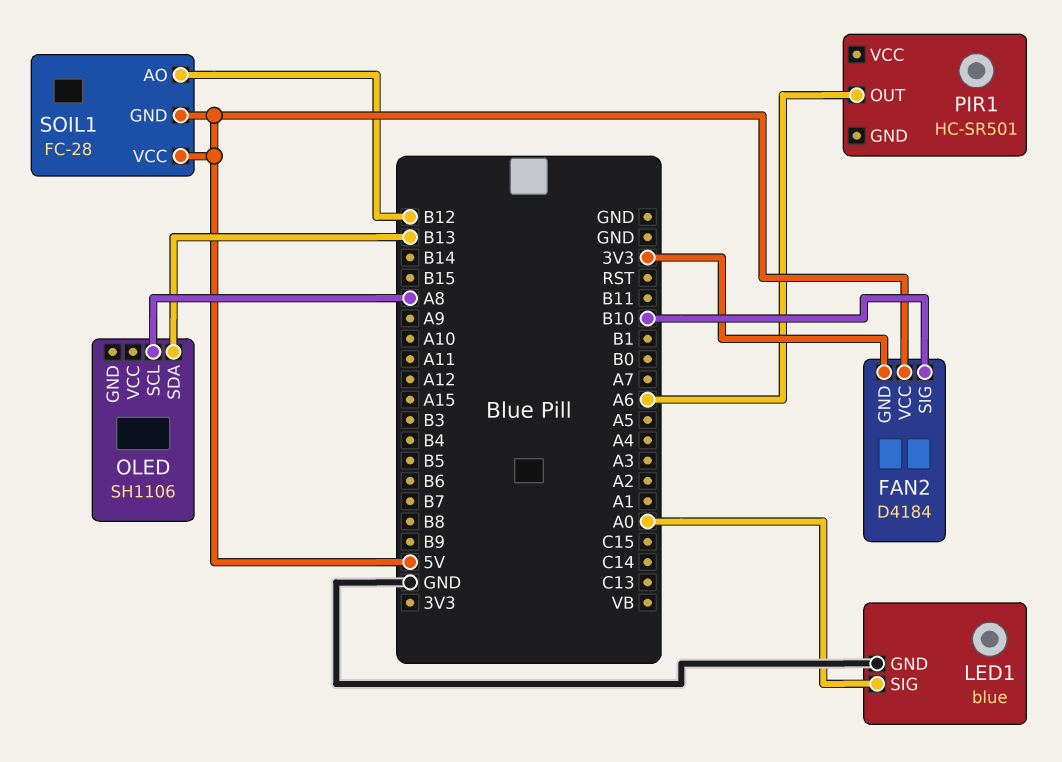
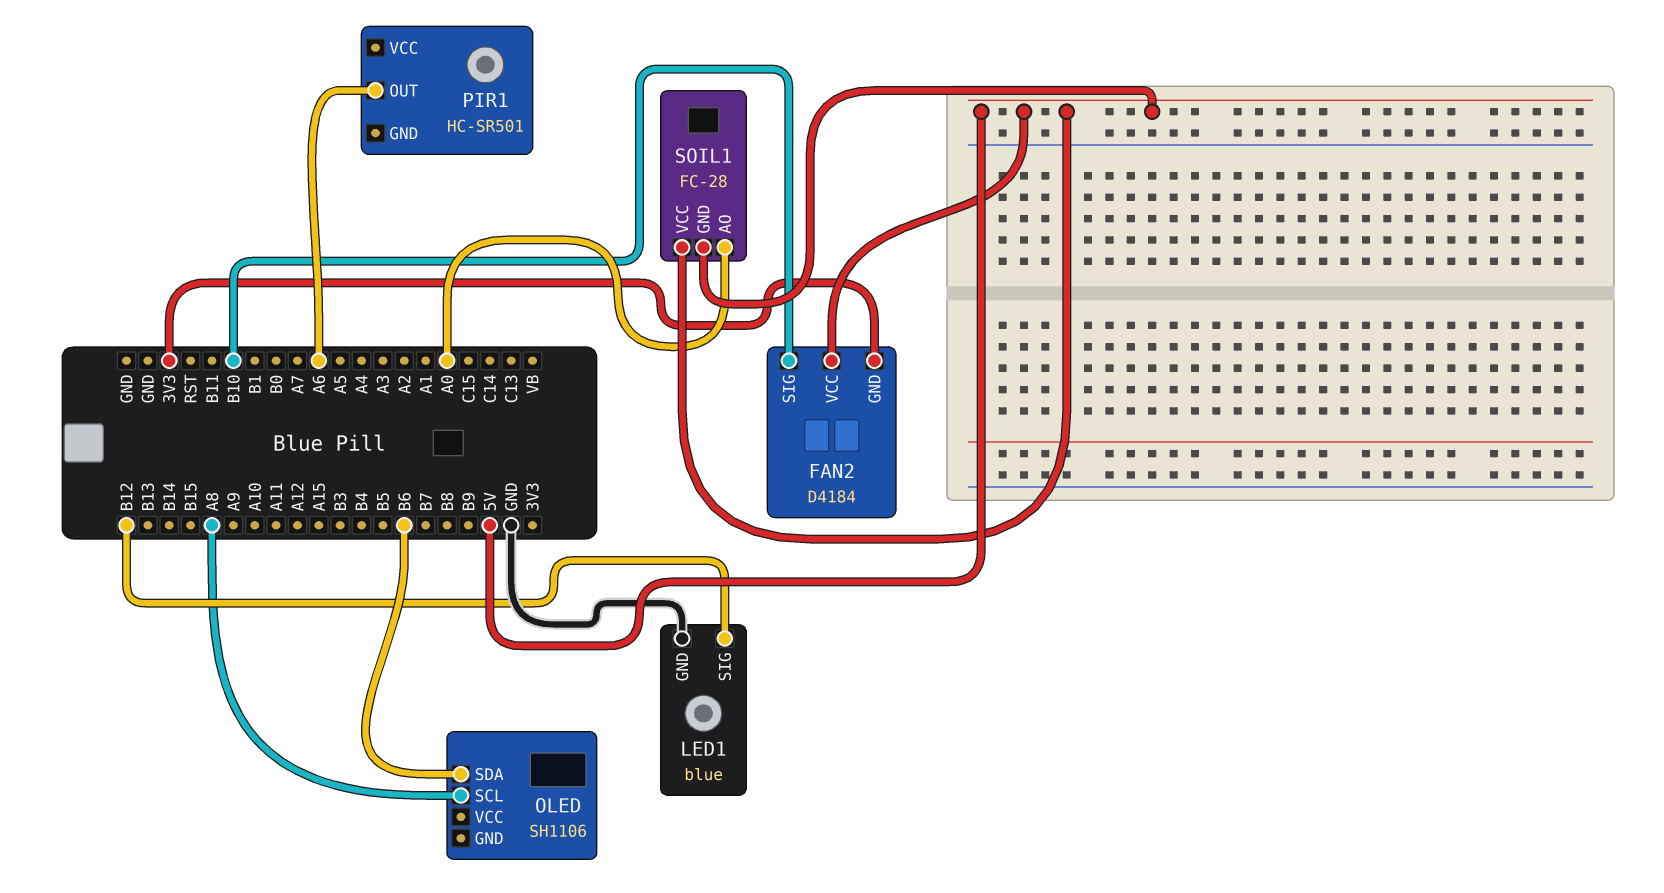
LED1 pin SIG: A0 -> B12
OLED pin SDA: B13 -> B6
SOIL1 pin AO: B12 -> A0

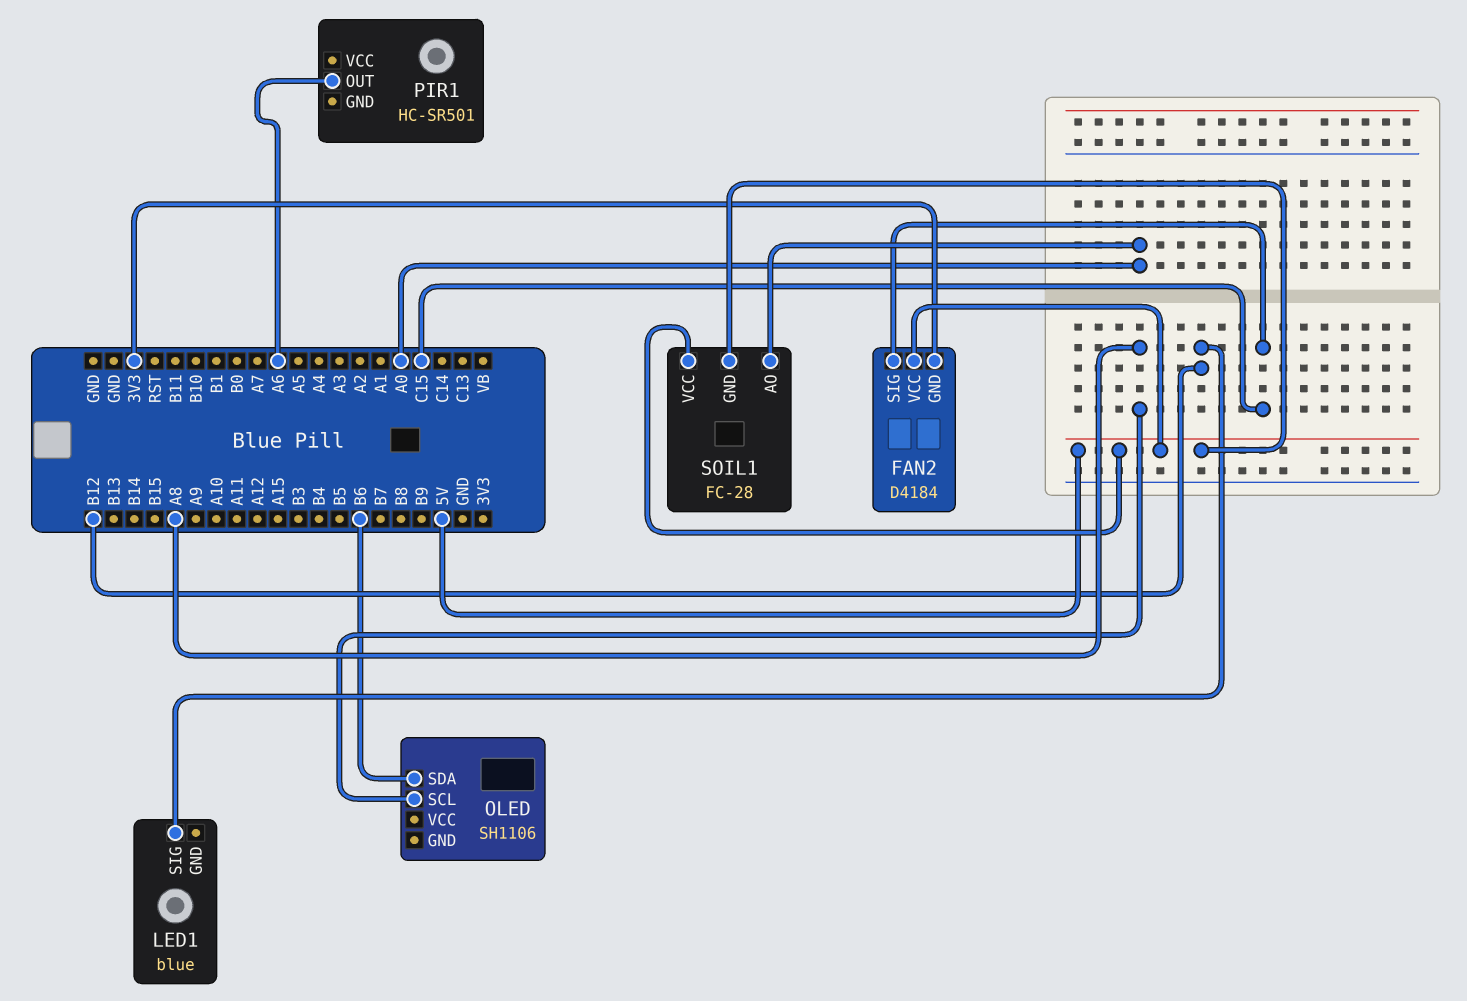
FAN2 pin SIG: B10 -> C15
LED1 pin GND: GND -> none

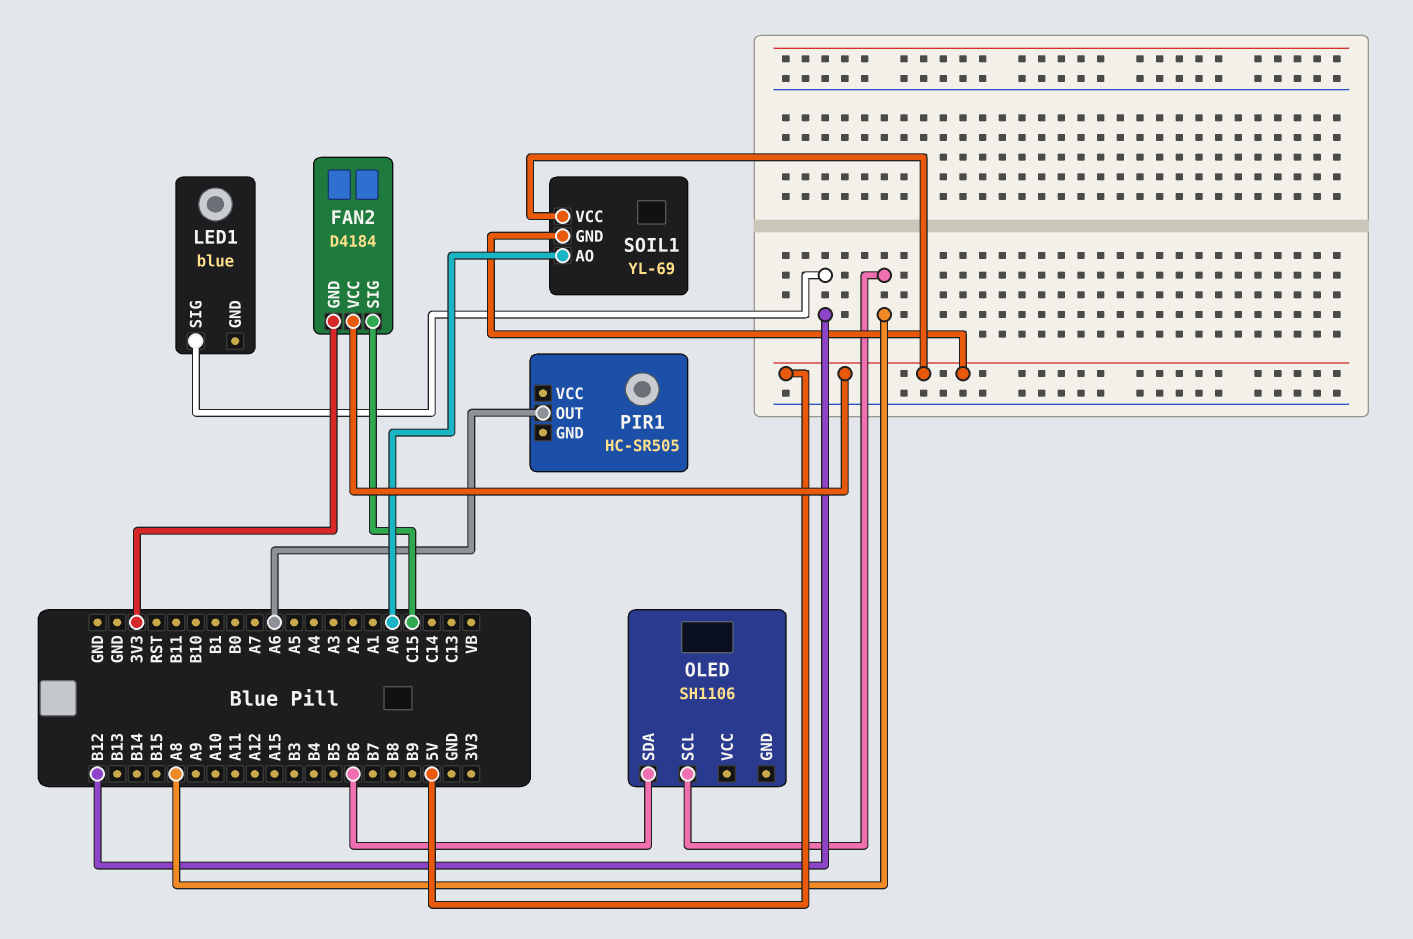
PIR1: HC-SR501 -> HC-SR505
SOIL1: FC-28 -> YL-69

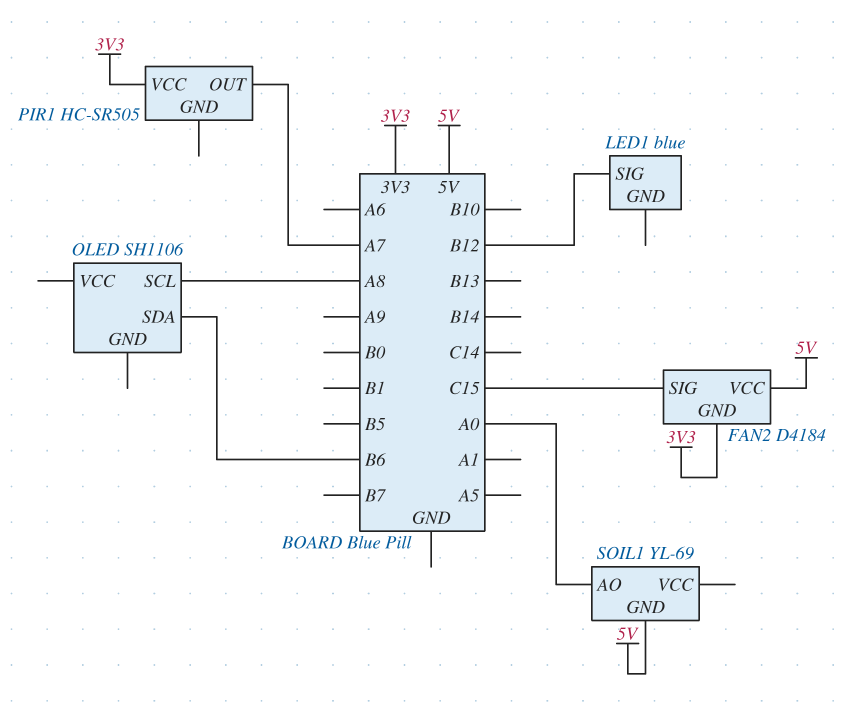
PIR1 pin OUT: A6 -> A7
PIR1 pin VCC: none -> 3V3
SOIL1 pin VCC: 5V -> none

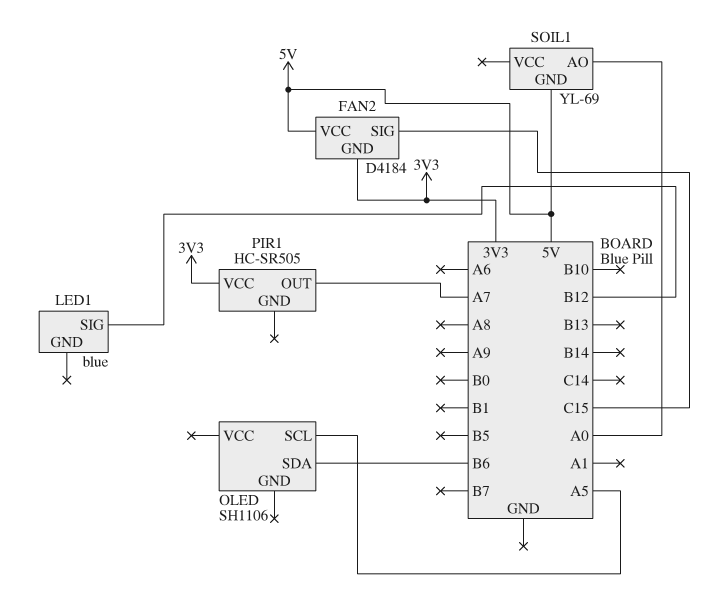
OLED pin SCL: A8 -> A5

